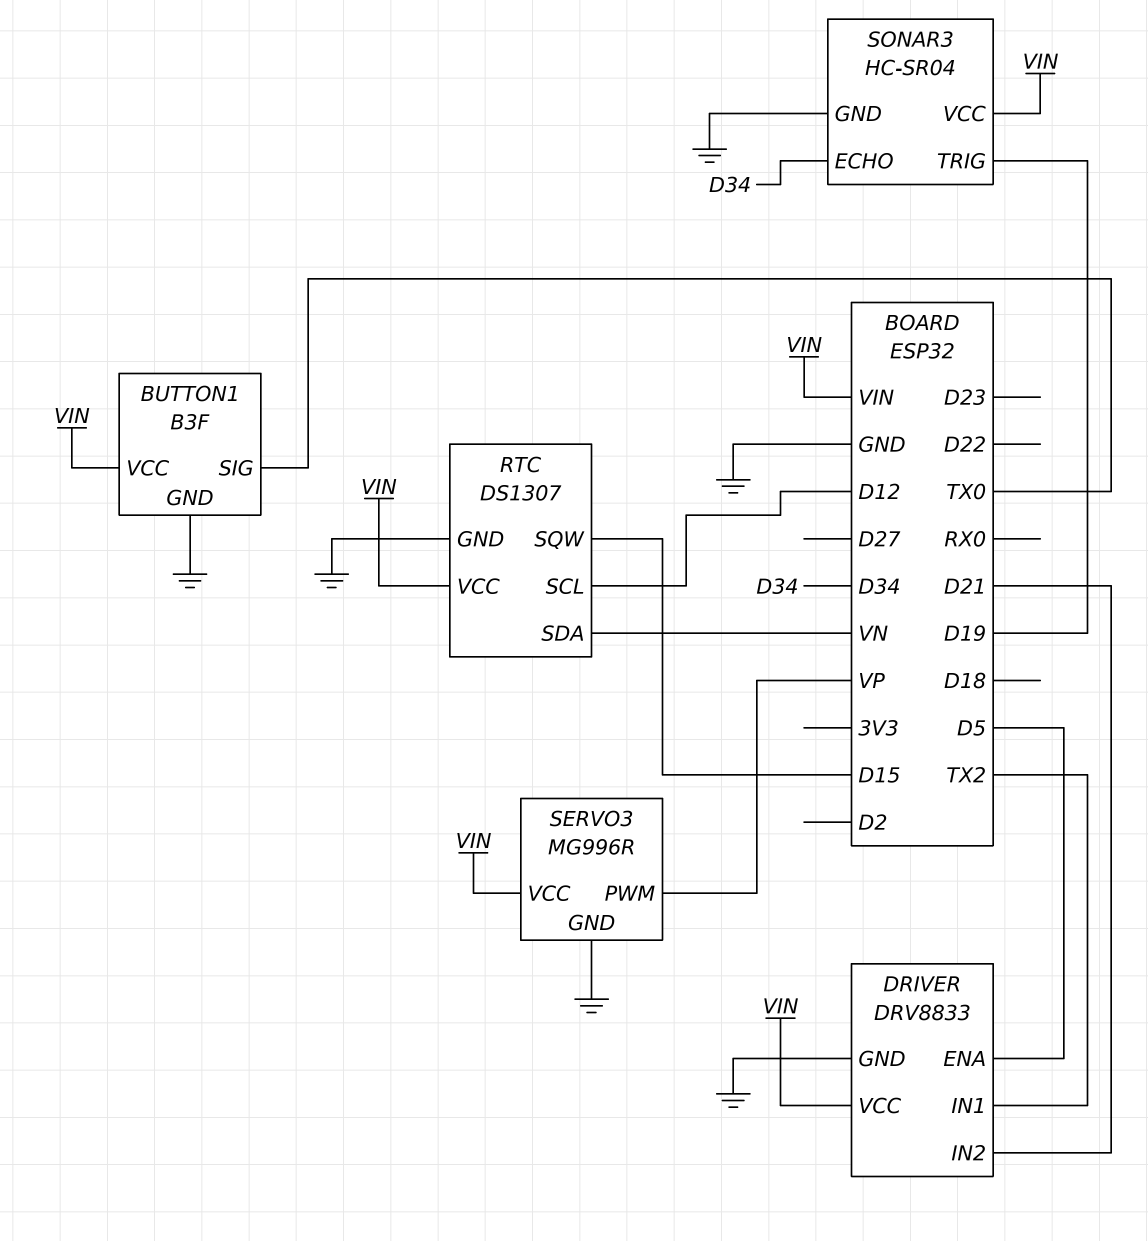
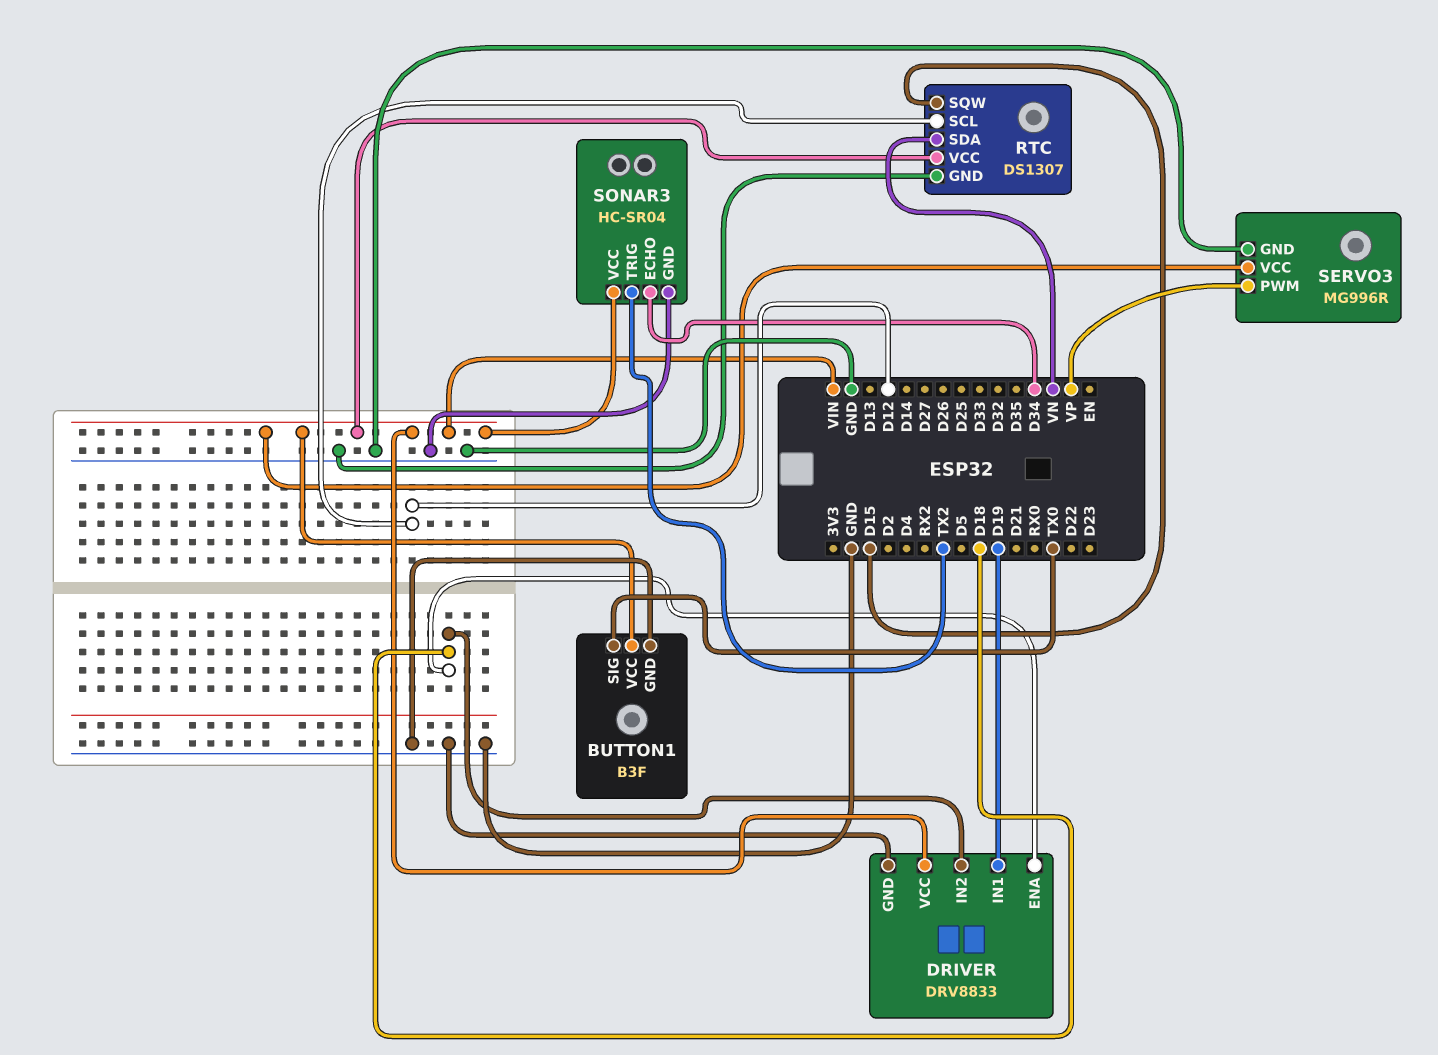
DRIVER pin ENA: D5 -> D18
DRIVER pin IN1: TX2 -> D19
DRIVER pin IN2: D21 -> D18
SONAR3 pin TRIG: D19 -> TX2

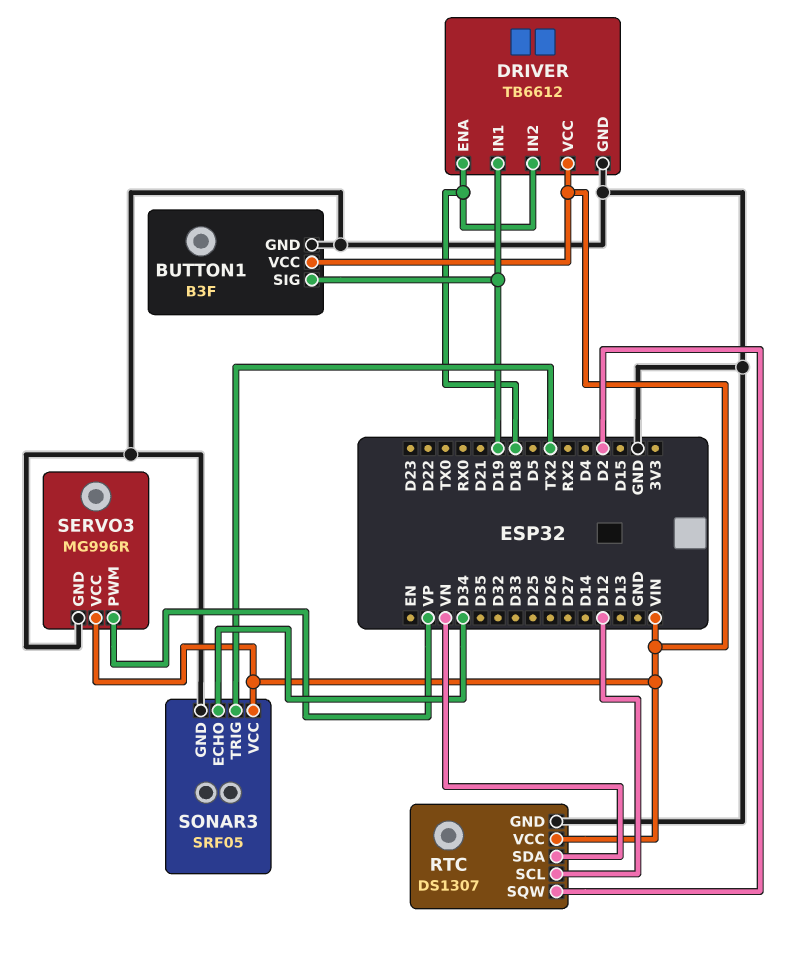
BUTTON1 pin SIG: TX0 -> D19
DRIVER: DRV8833 -> TB6612
RTC pin SQW: D15 -> D2
SONAR3: HC-SR04 -> SRF05

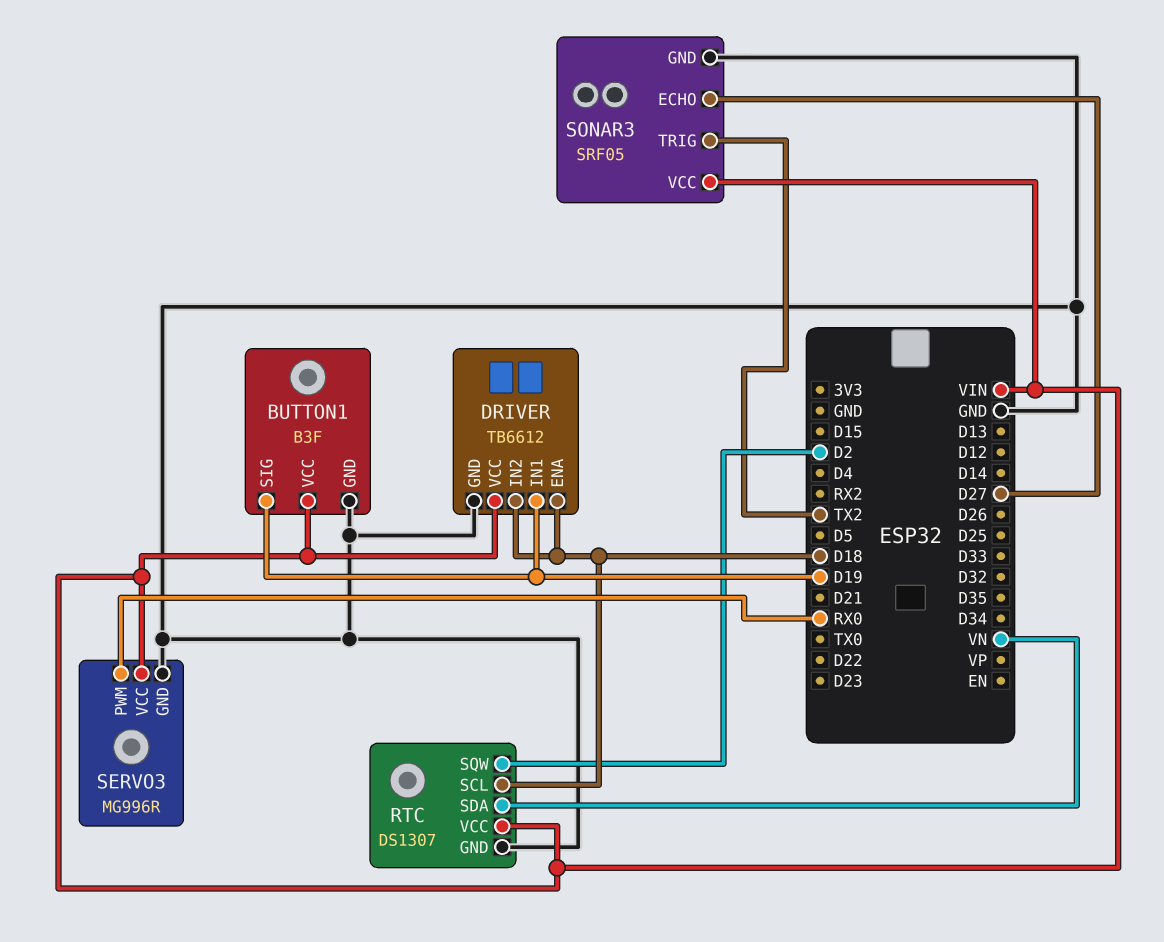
RTC pin SCL: D12 -> D18
SERVO3 pin PWM: VP -> RX0
SONAR3 pin ECHO: D34 -> D27

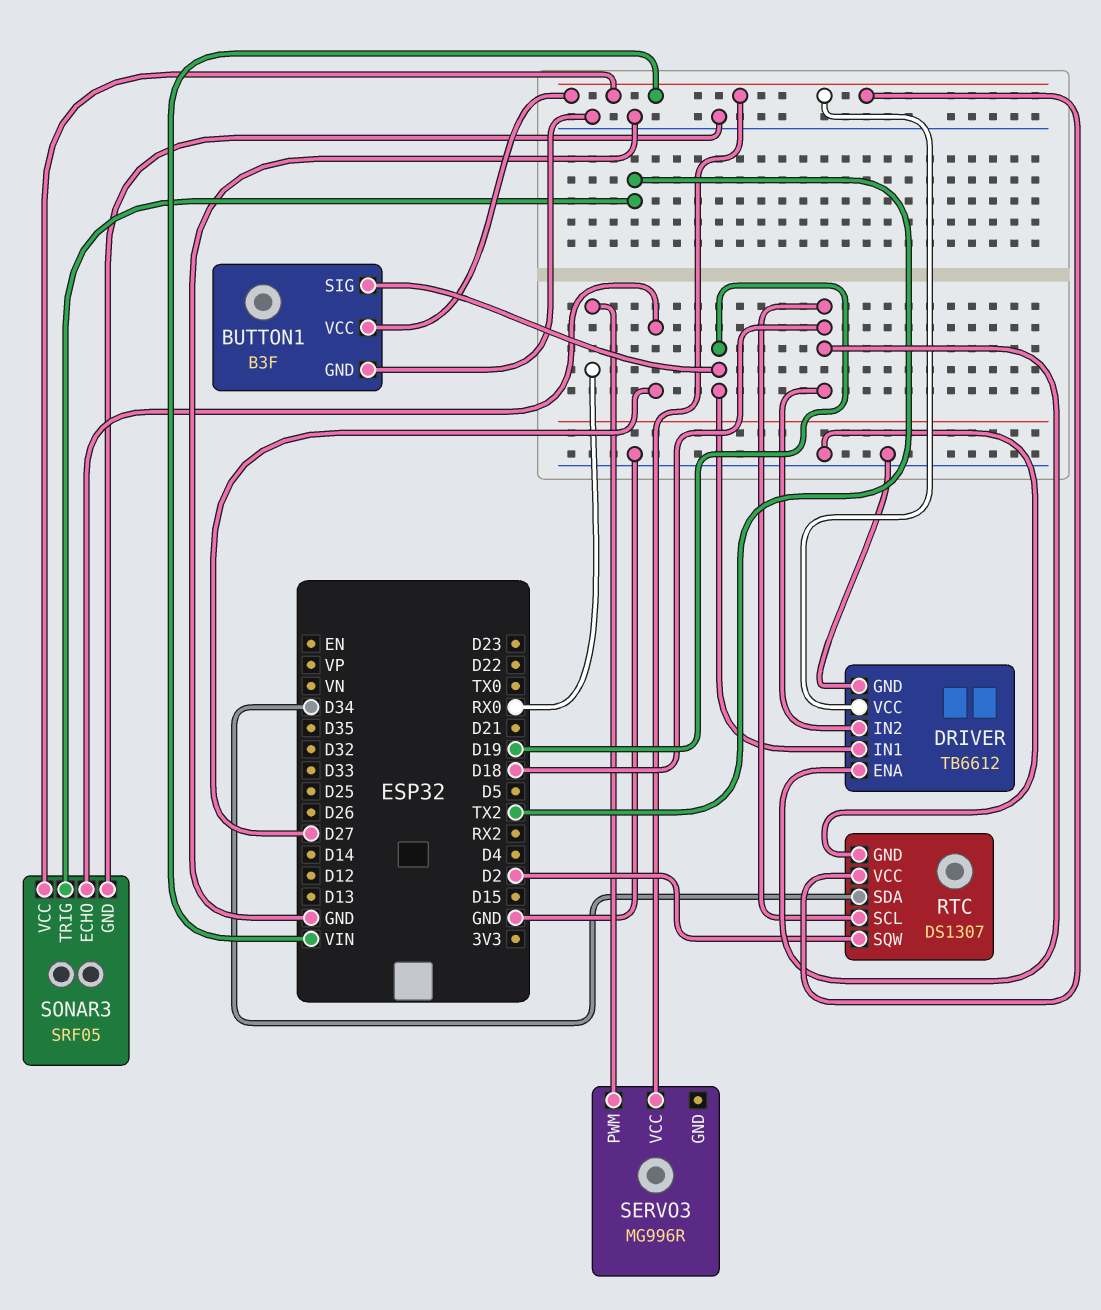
RTC pin SDA: VN -> D34
SERVO3 pin GND: GND -> none

